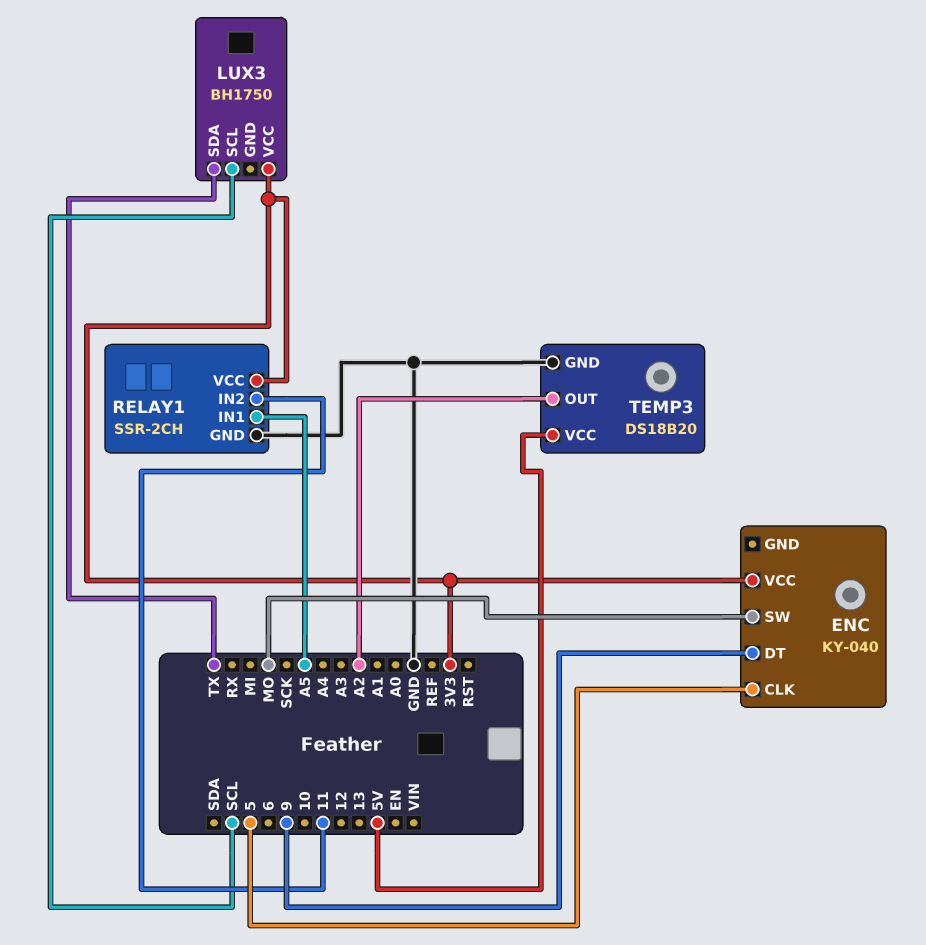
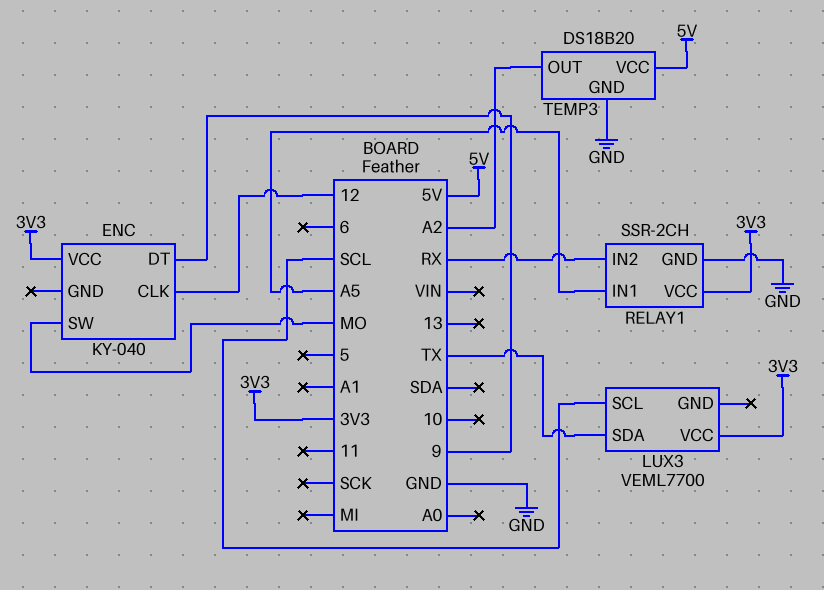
ENC pin CLK: 5 -> 12
LUX3: BH1750 -> VEML7700
RELAY1 pin IN2: 11 -> RX

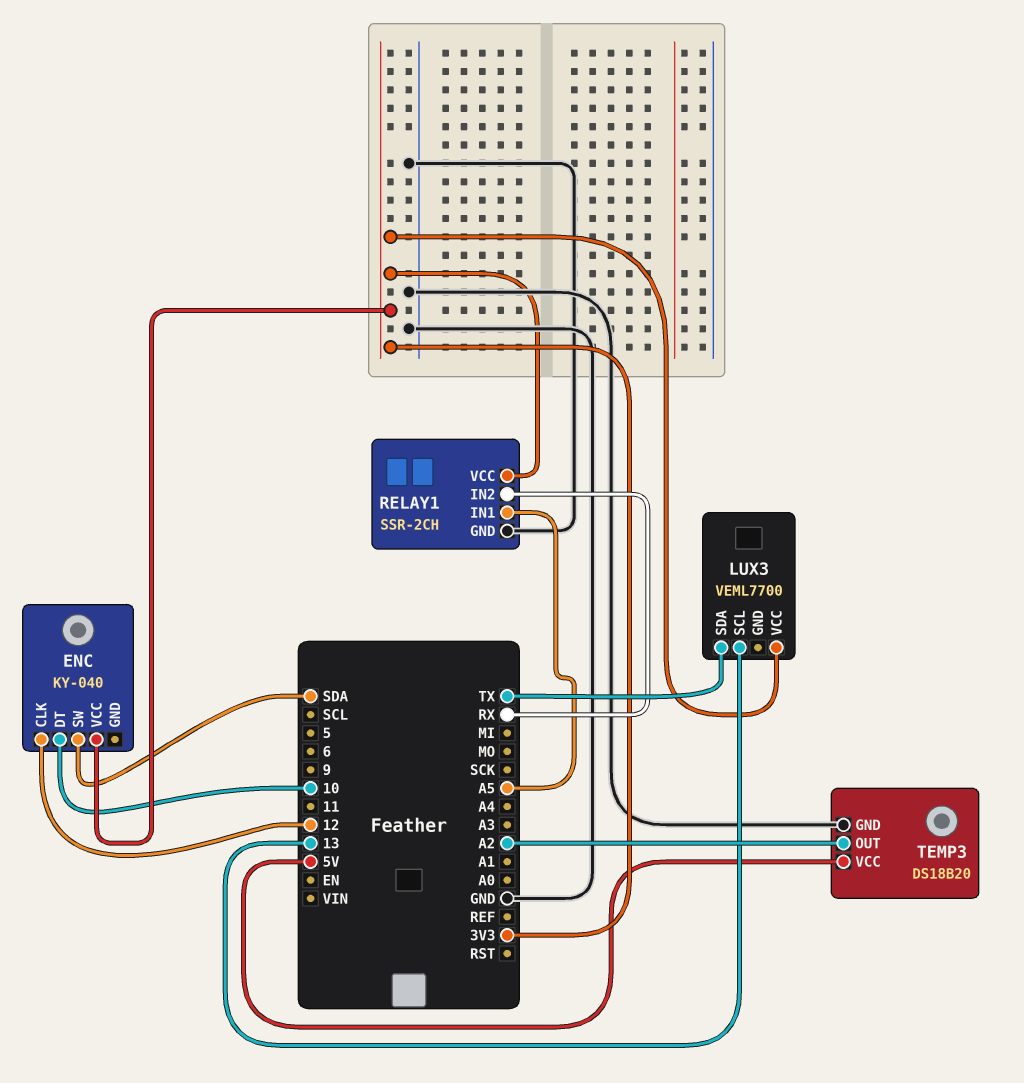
ENC pin DT: 9 -> 10
ENC pin SW: MO -> SDA
LUX3 pin SCL: SCL -> 13

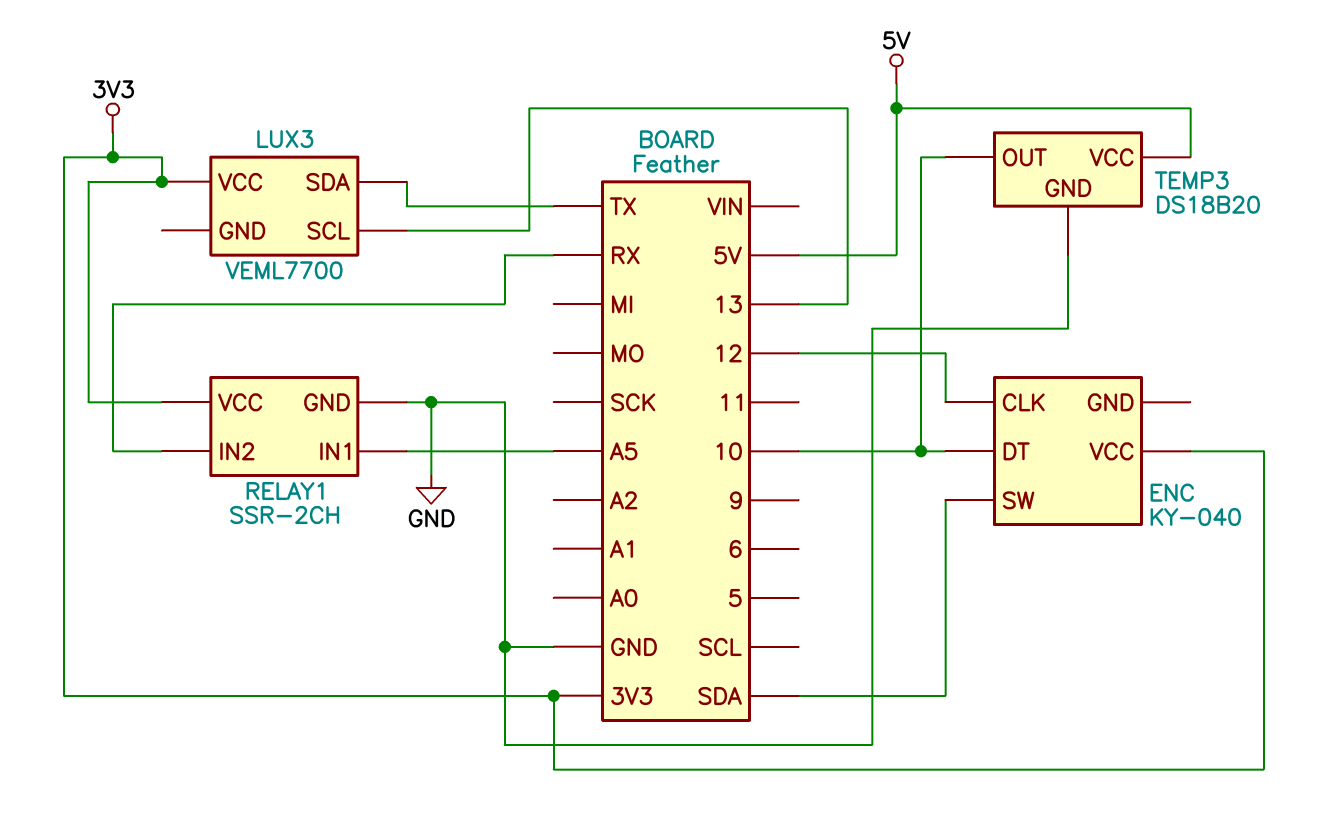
TEMP3 pin OUT: A2 -> 10

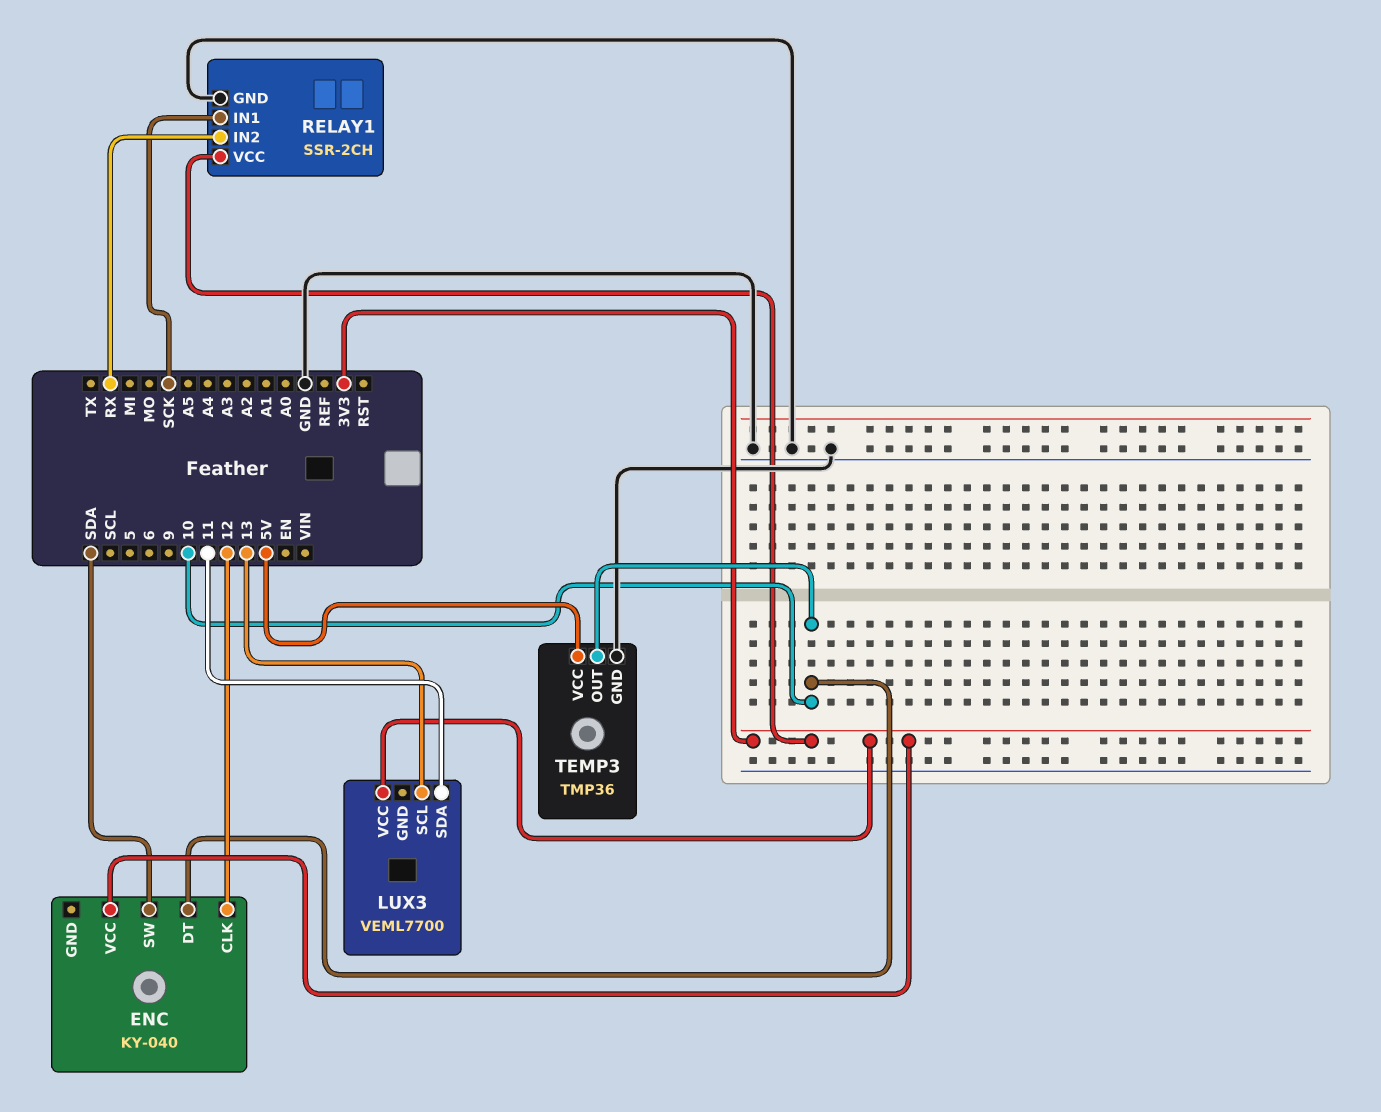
LUX3 pin SDA: TX -> 11
RELAY1 pin IN1: A5 -> SCK
TEMP3: DS18B20 -> TMP36

